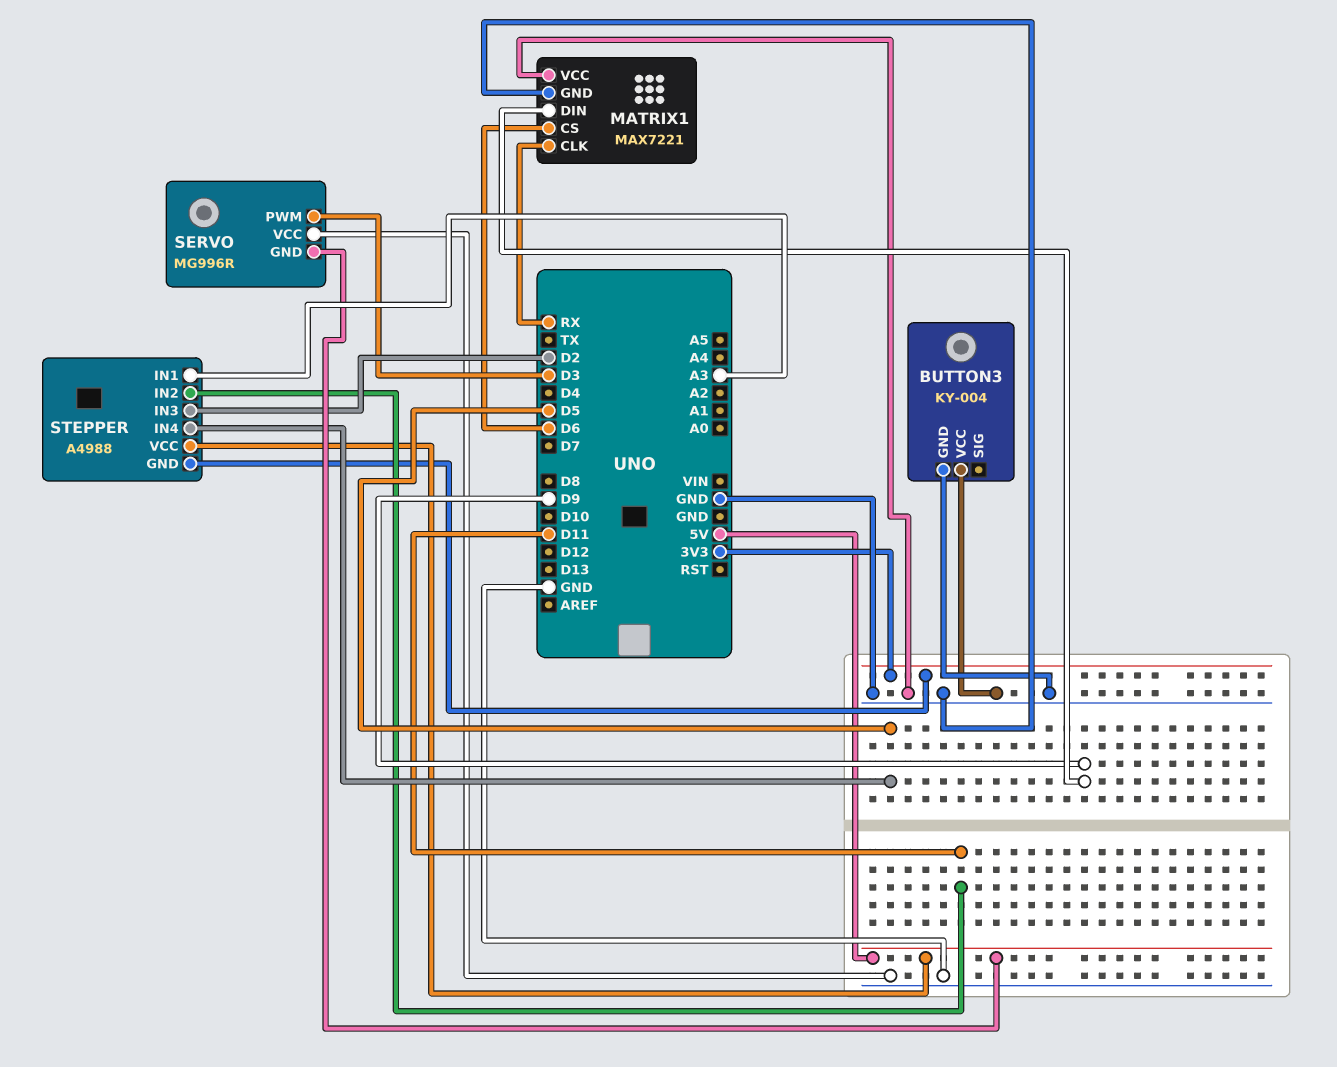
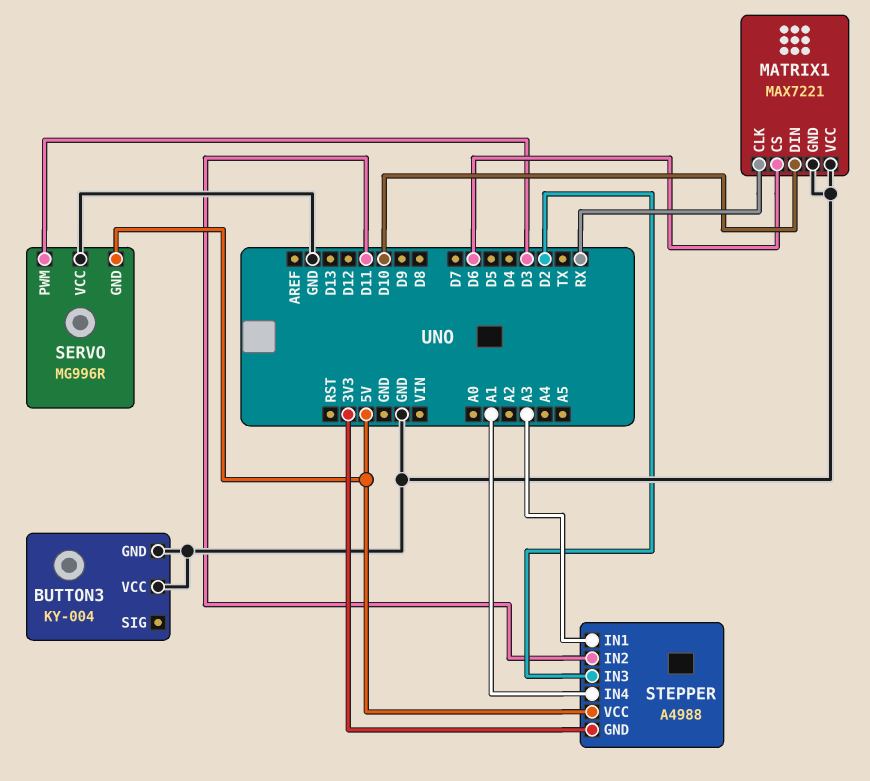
MATRIX1 pin DIN: D9 -> D10
STEPPER pin IN4: D5 -> A1

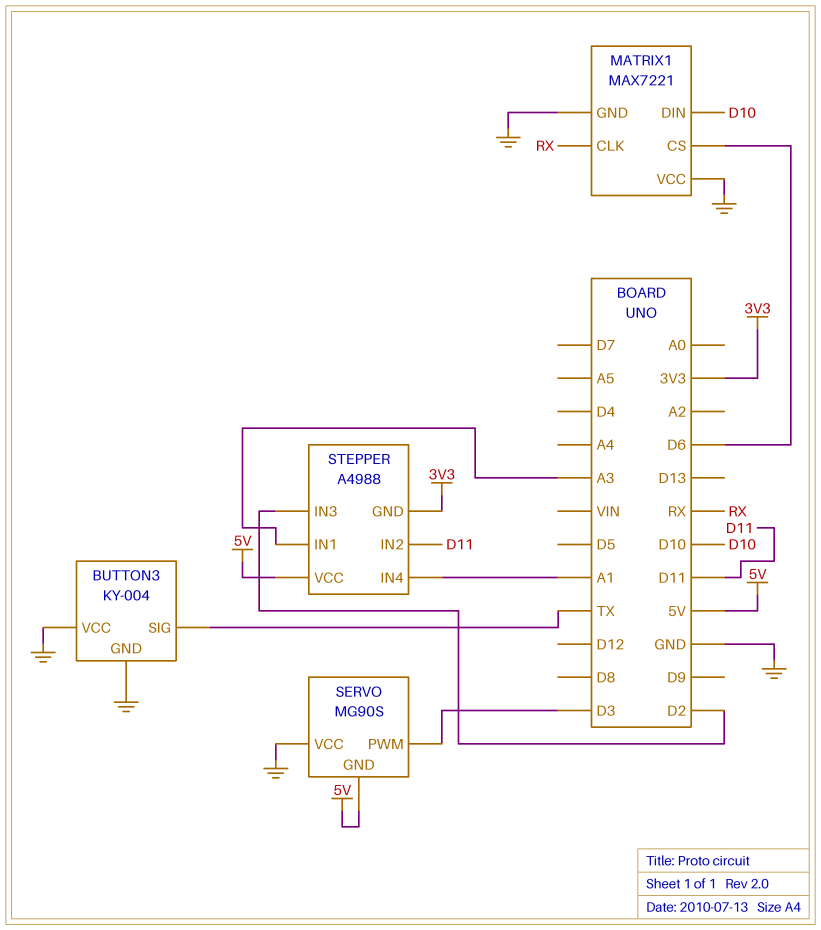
BUTTON3 pin SIG: none -> TX
SERVO: MG996R -> MG90S

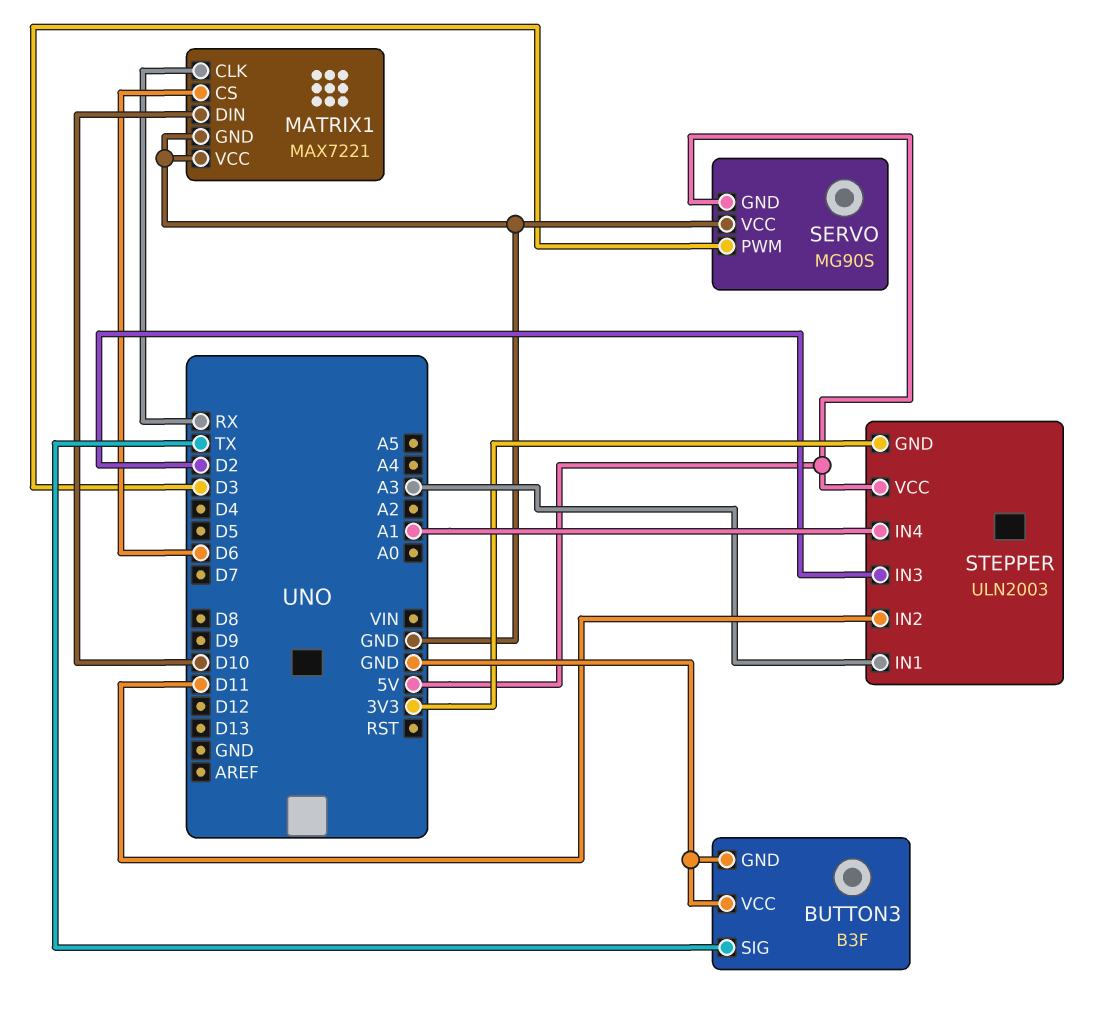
BUTTON3: KY-004 -> B3F
STEPPER: A4988 -> ULN2003

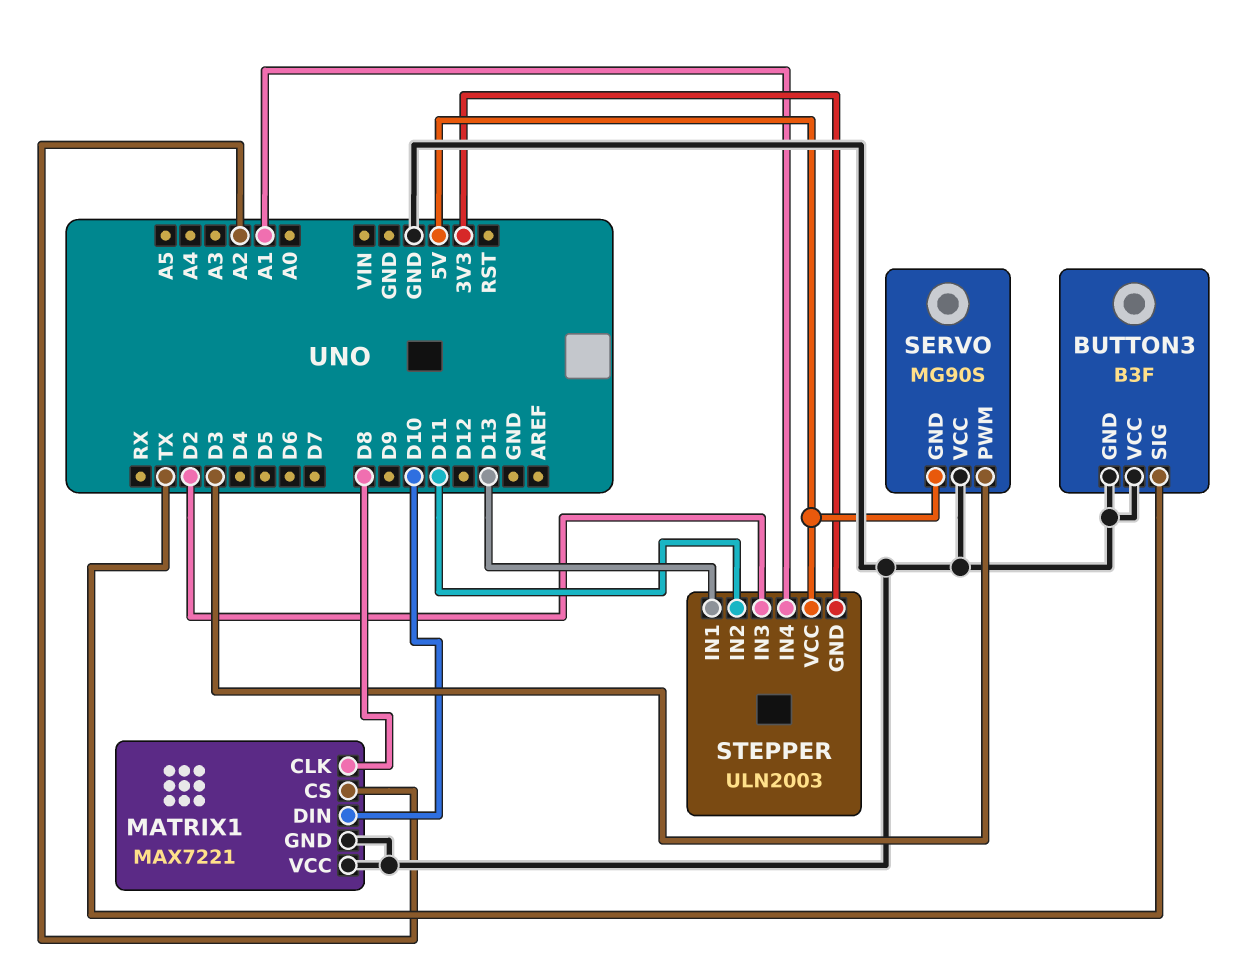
MATRIX1 pin CLK: RX -> D8
MATRIX1 pin CS: D6 -> A2
STEPPER pin IN1: A3 -> D13

